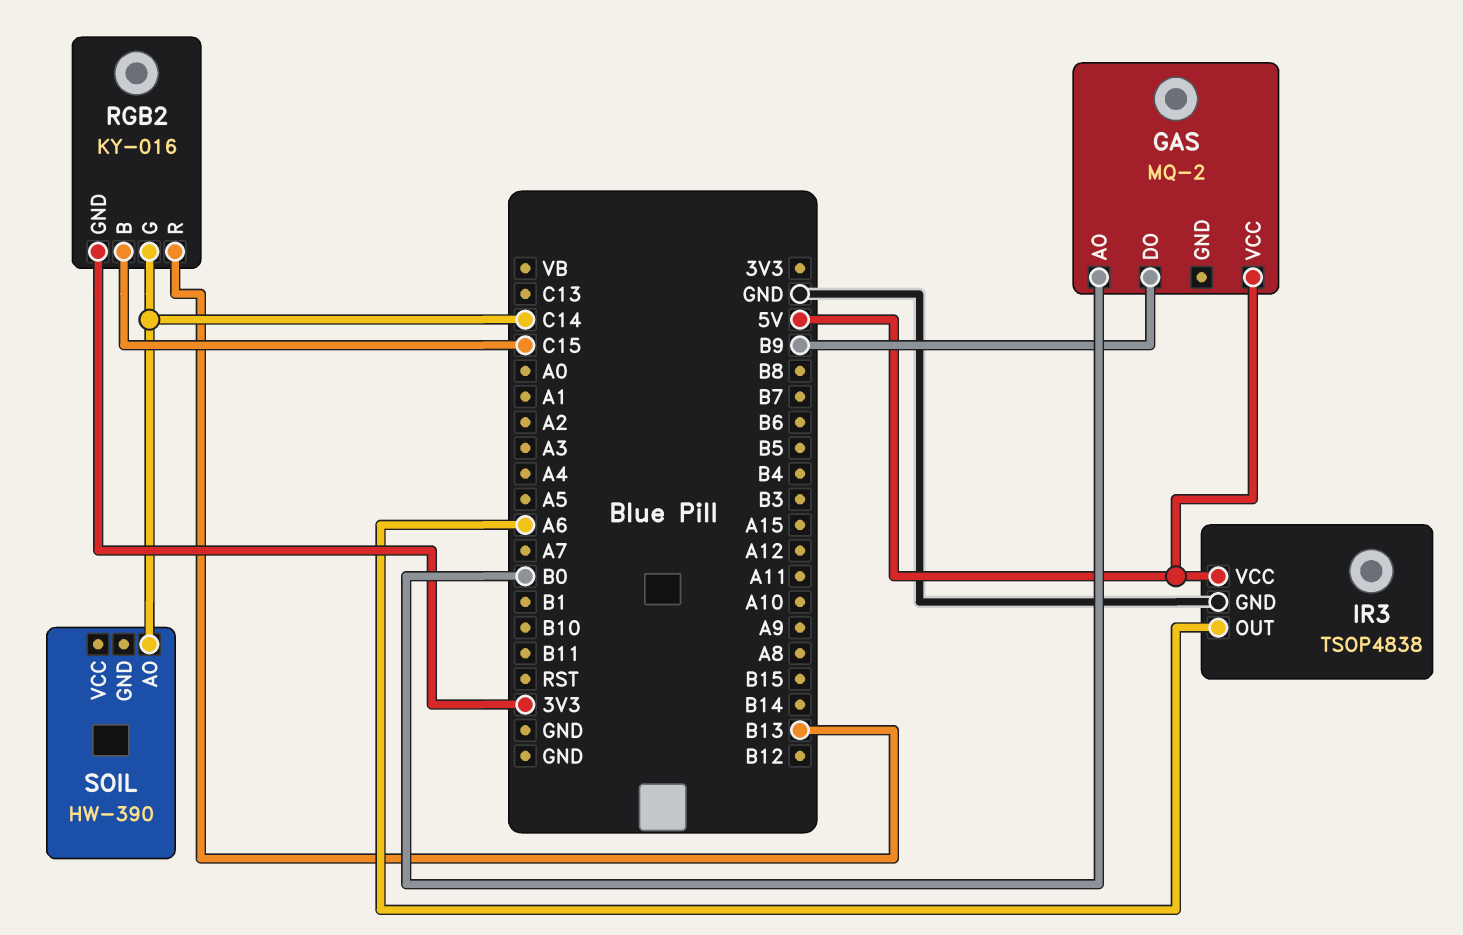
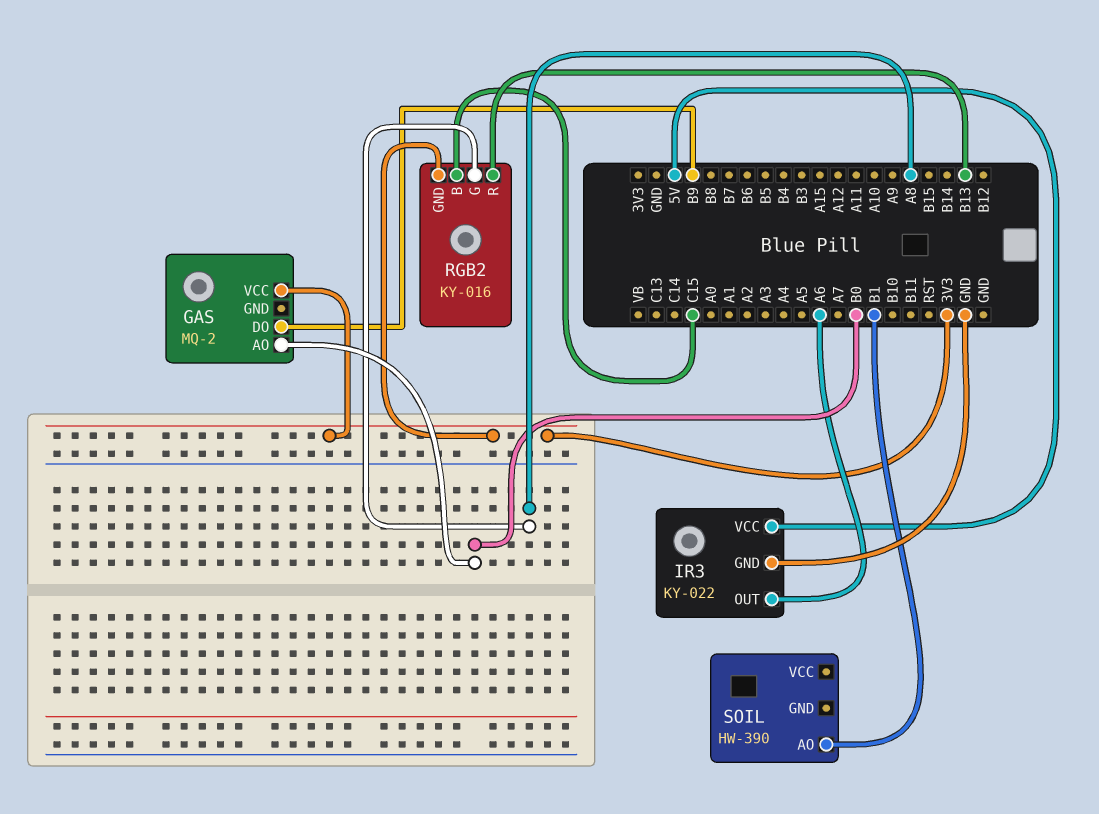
GAS pin VCC: 5V -> 3V3
IR3: TSOP4838 -> KY-022
RGB2 pin G: C14 -> A8
SOIL pin AO: C14 -> B1

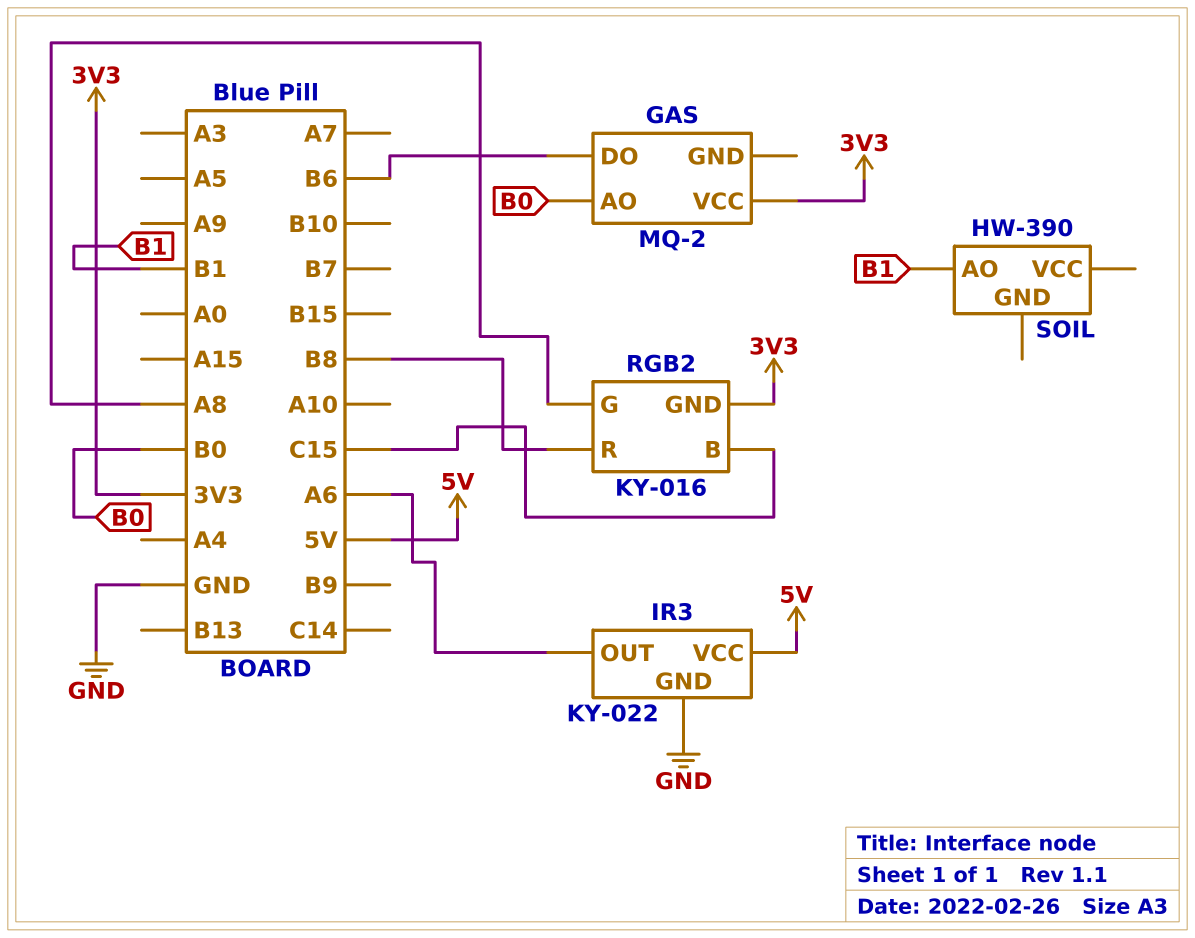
GAS pin DO: B9 -> B6
RGB2 pin R: B13 -> B8

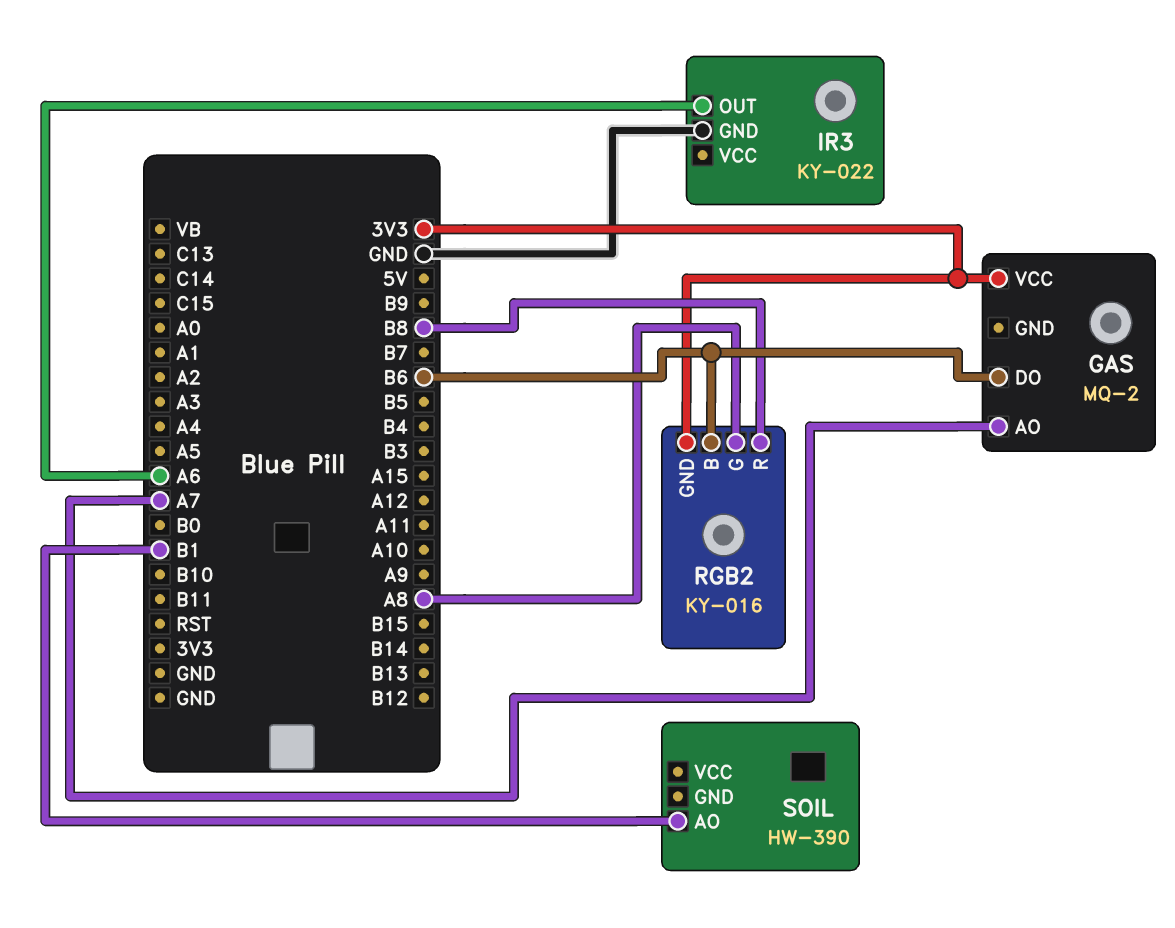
GAS pin AO: B0 -> A7
IR3 pin VCC: 5V -> none
RGB2 pin B: C15 -> B6

